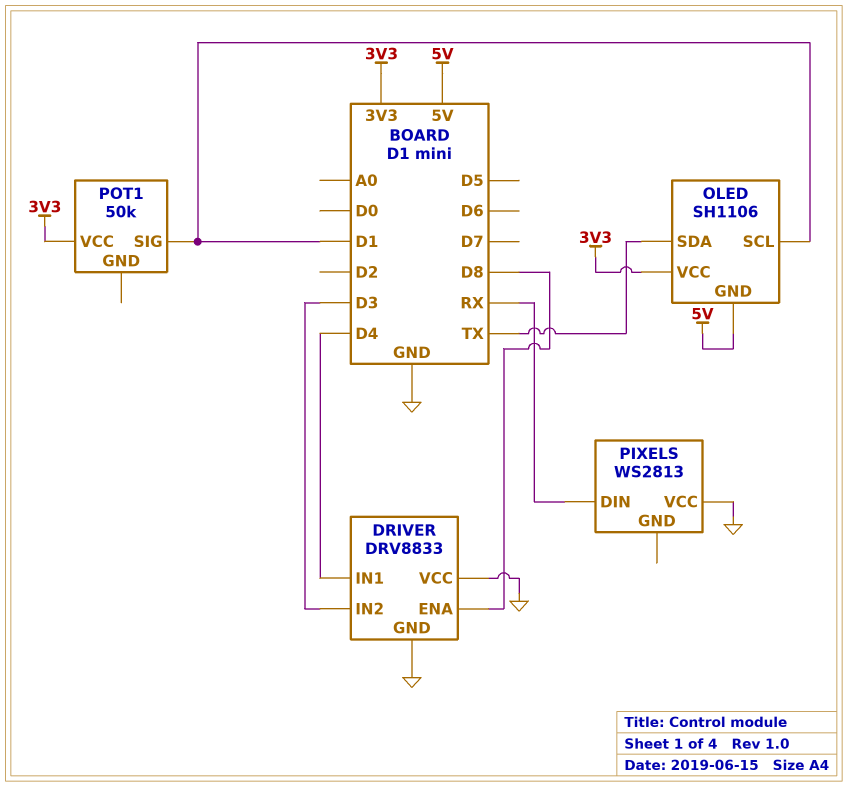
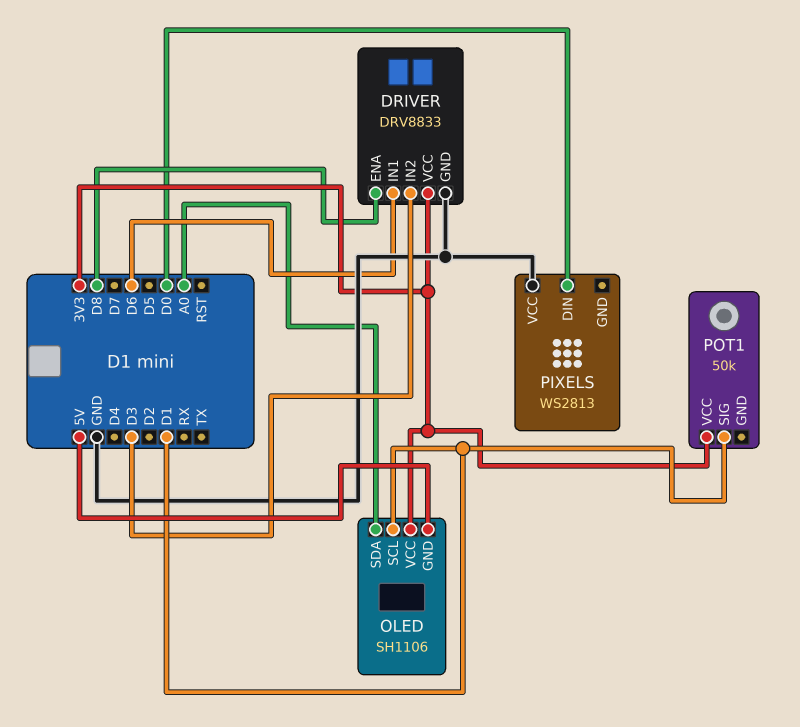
DRIVER pin IN1: D4 -> D6
DRIVER pin VCC: GND -> 3V3
OLED pin SDA: TX -> A0
PIXELS pin DIN: RX -> D0

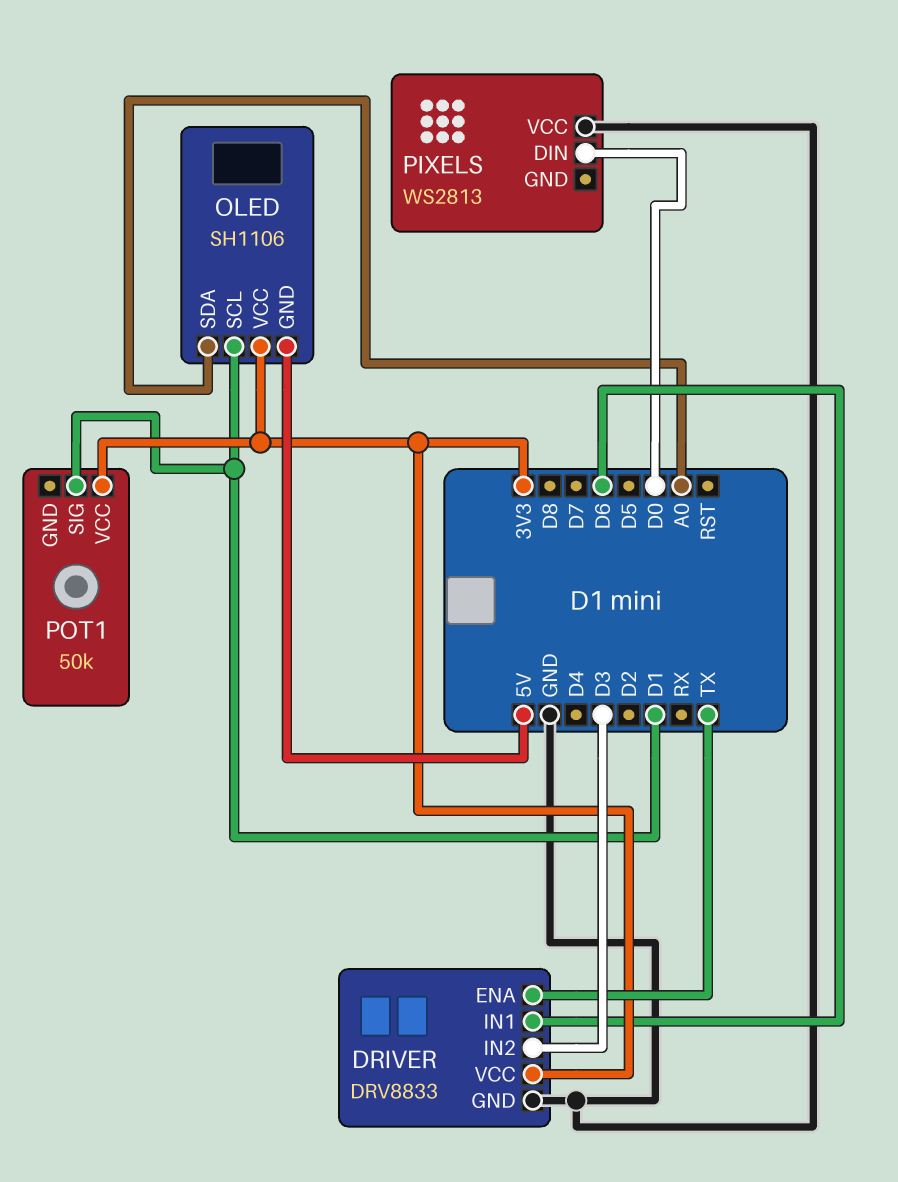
DRIVER pin ENA: D8 -> TX

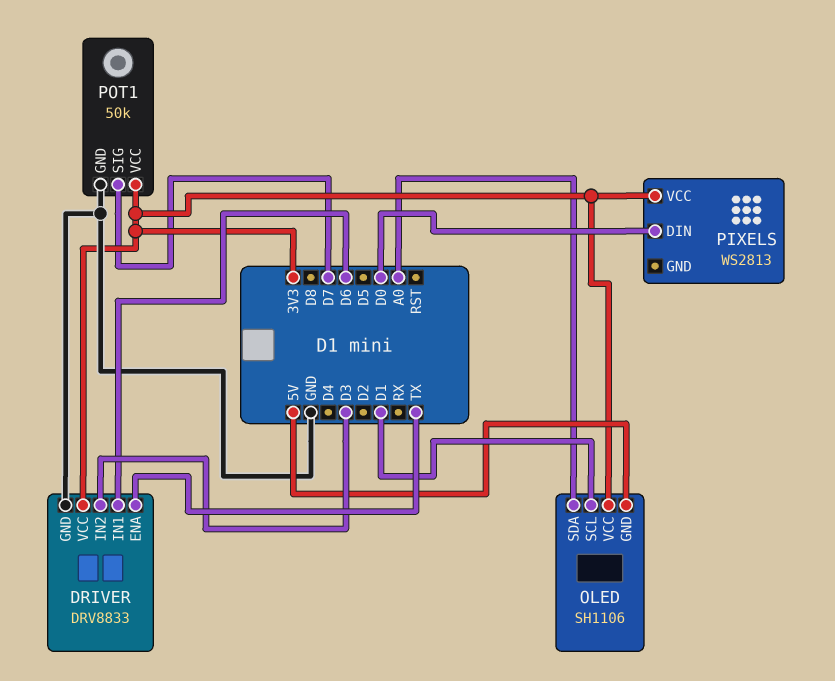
PIXELS pin VCC: GND -> 3V3
POT1 pin GND: none -> GND
POT1 pin SIG: D1 -> D7

